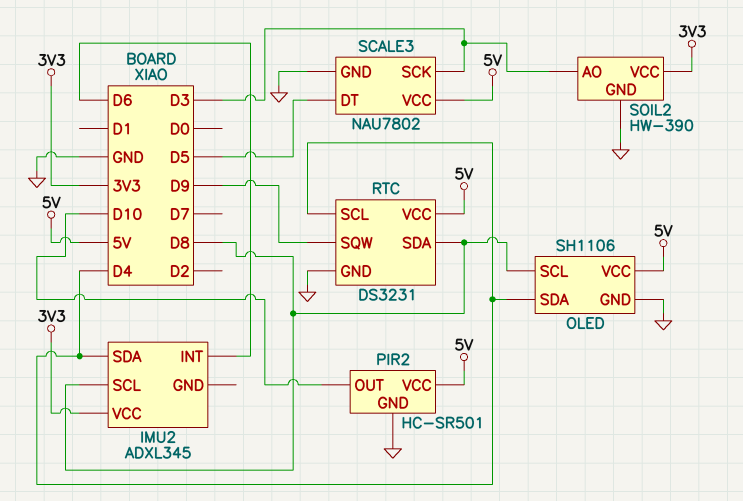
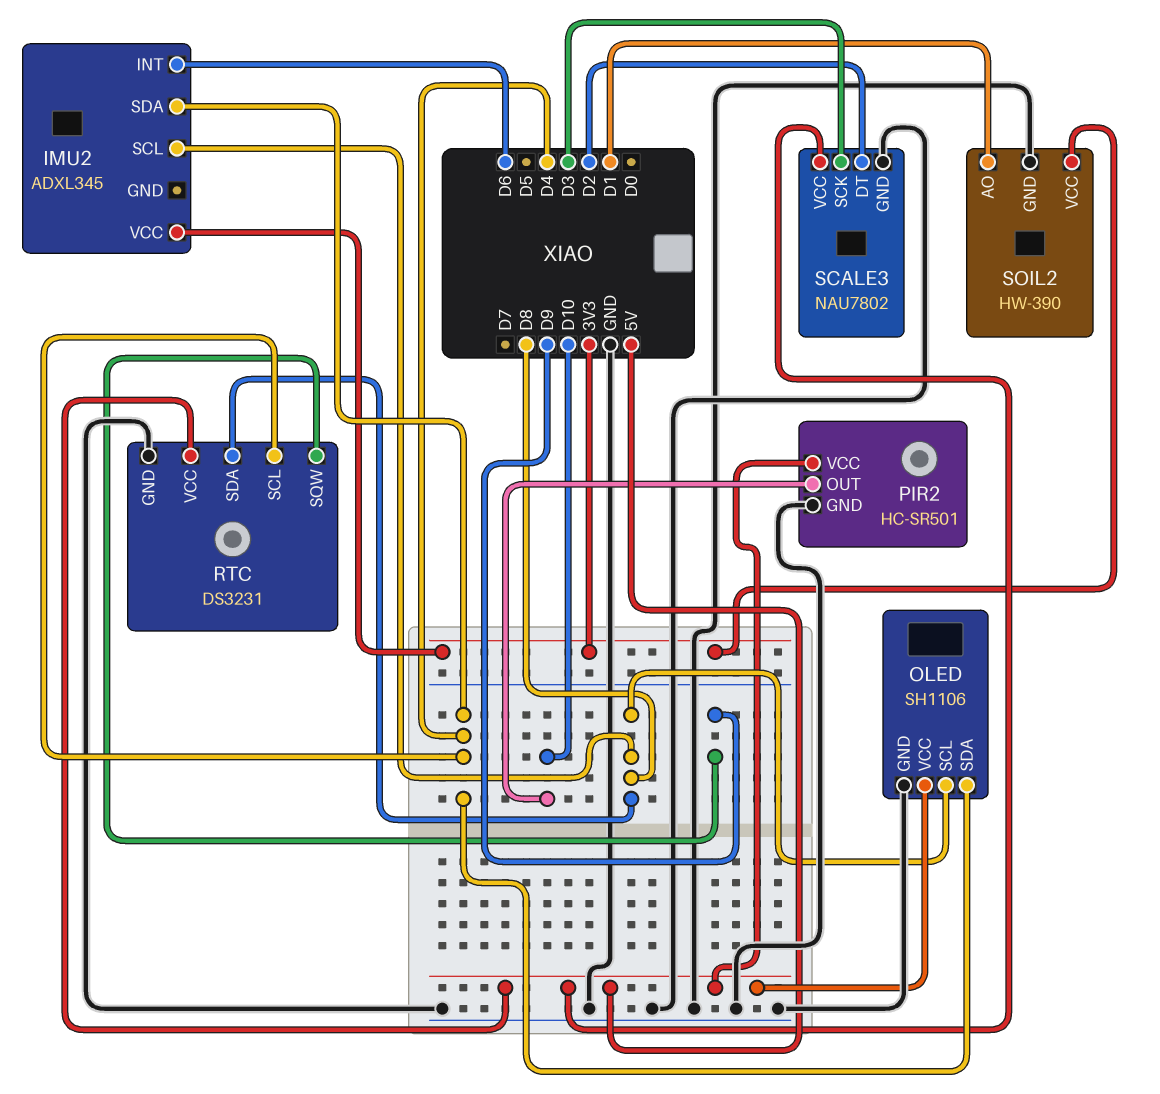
SCALE3 pin DT: D5 -> D2
SOIL2 pin AO: D3 -> D1

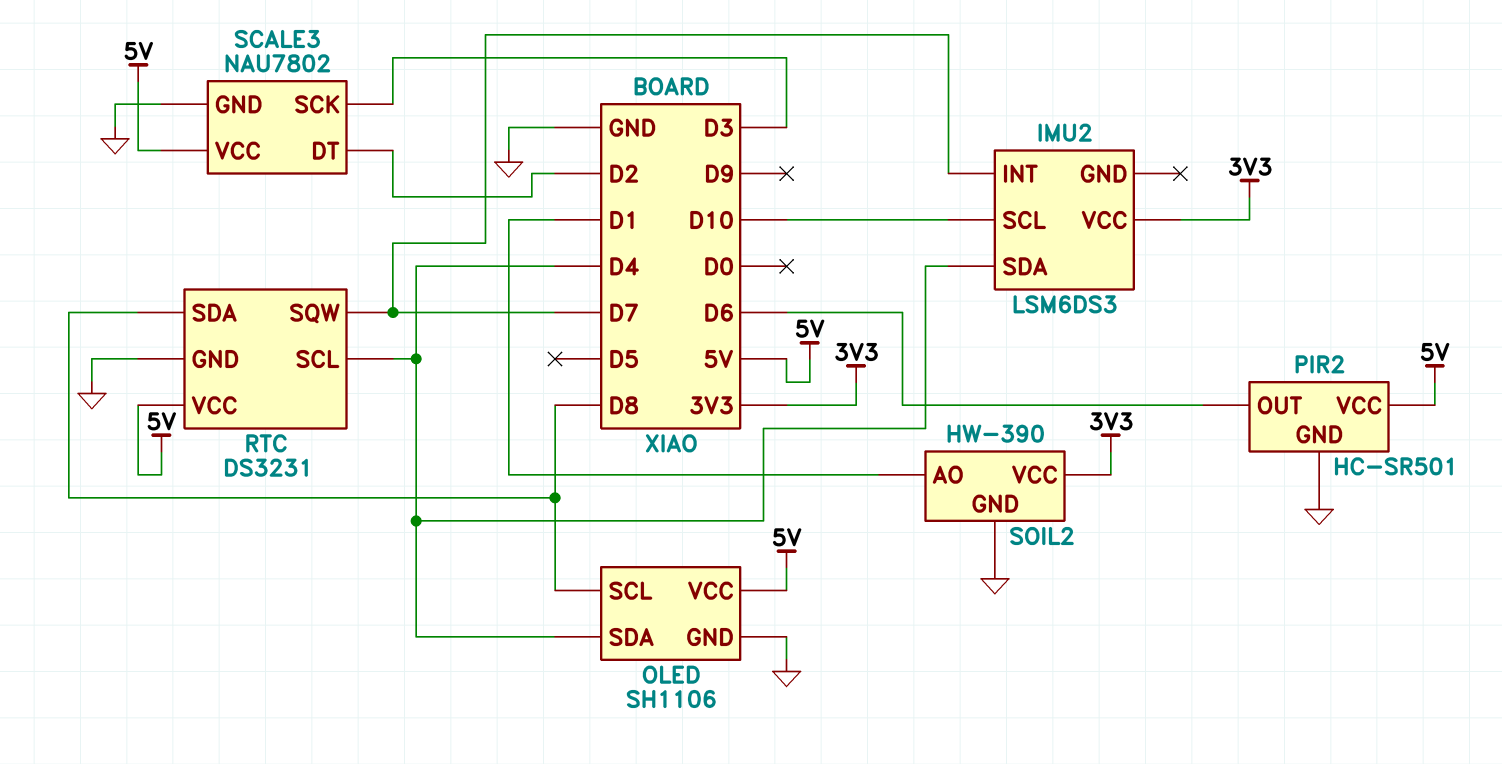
IMU2: ADXL345 -> LSM6DS3
IMU2 pin INT: D6 -> D7
IMU2 pin SCL: D8 -> D10
PIR2 pin OUT: D10 -> D6
RTC pin SQW: D9 -> D7

